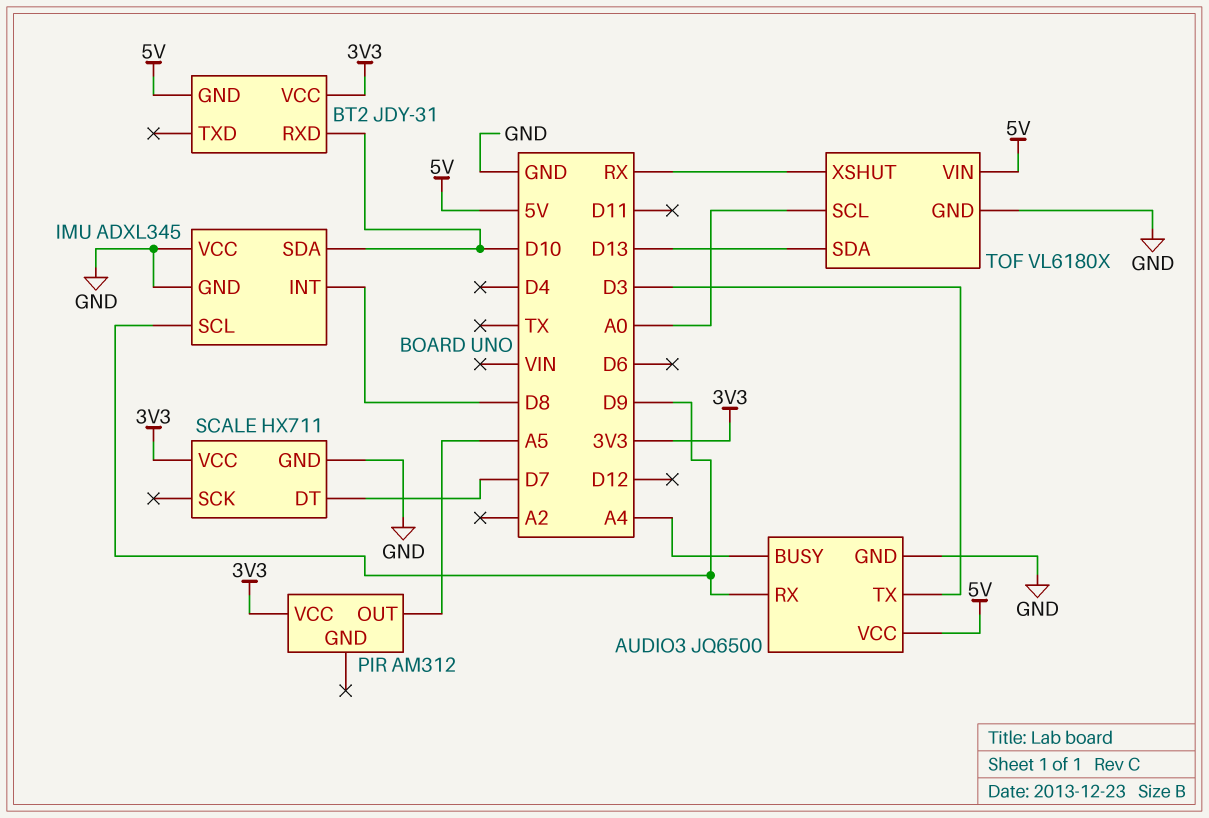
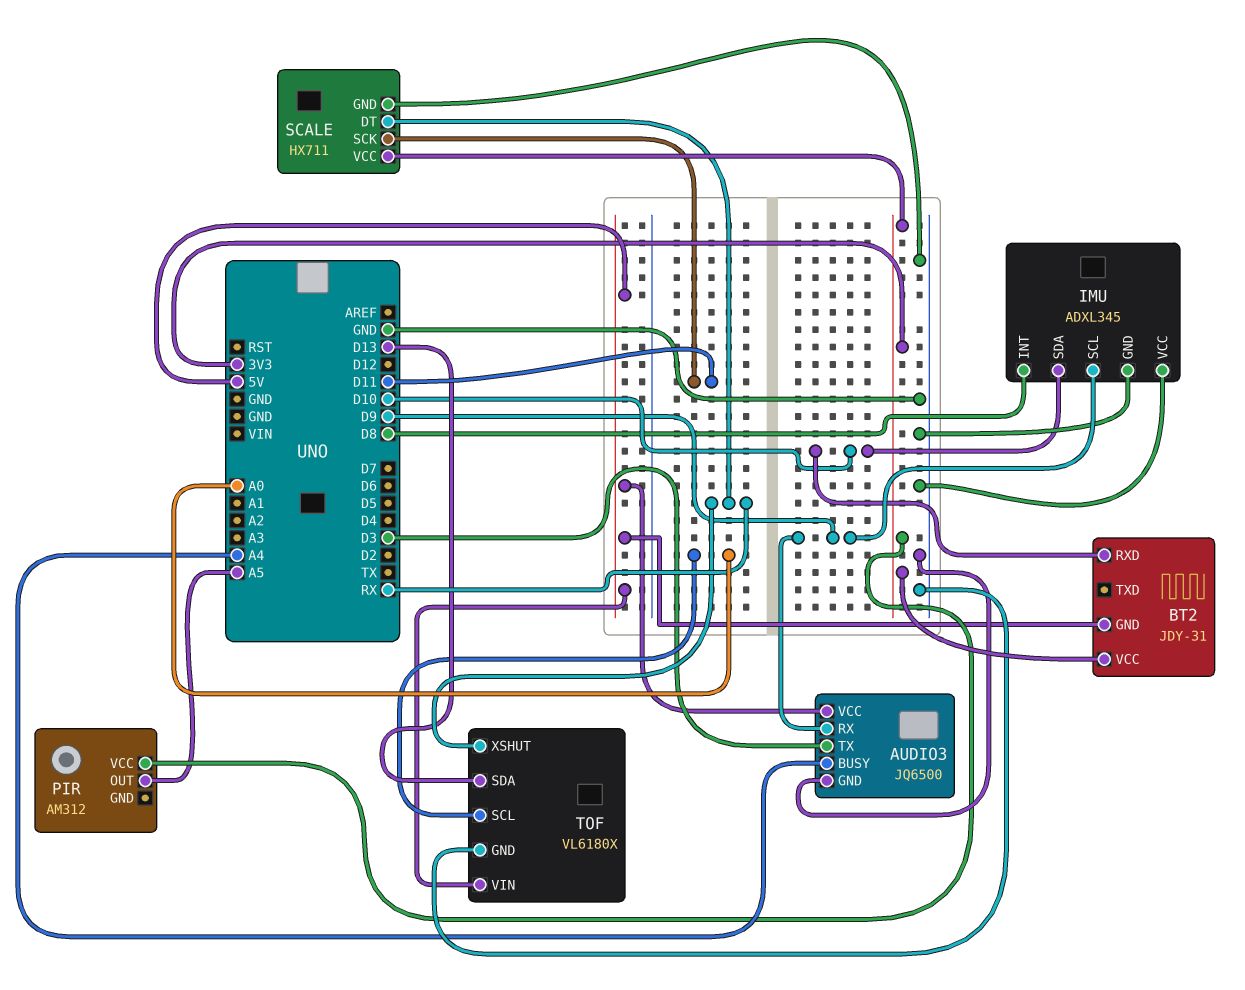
SCALE pin DT: D7 -> RX
SCALE pin SCK: none -> D11

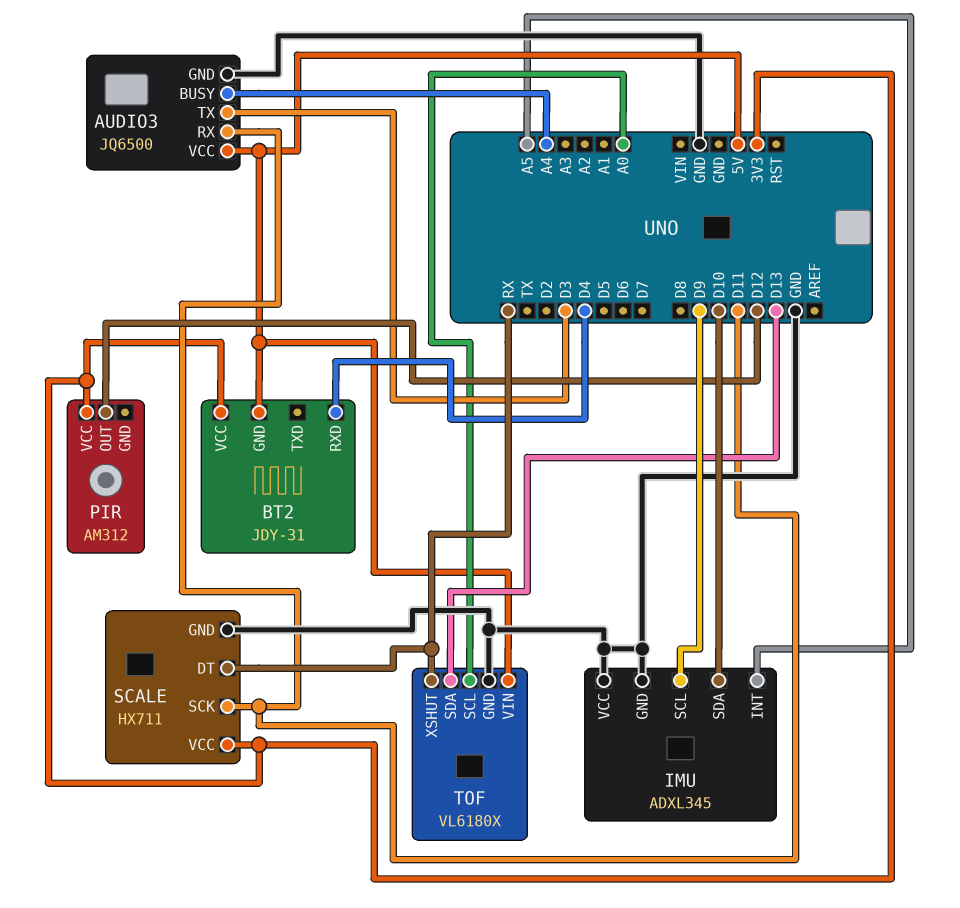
AUDIO3 pin RX: D9 -> D11
BT2 pin RXD: D10 -> D4
IMU pin INT: D8 -> A5
PIR pin OUT: A5 -> D12

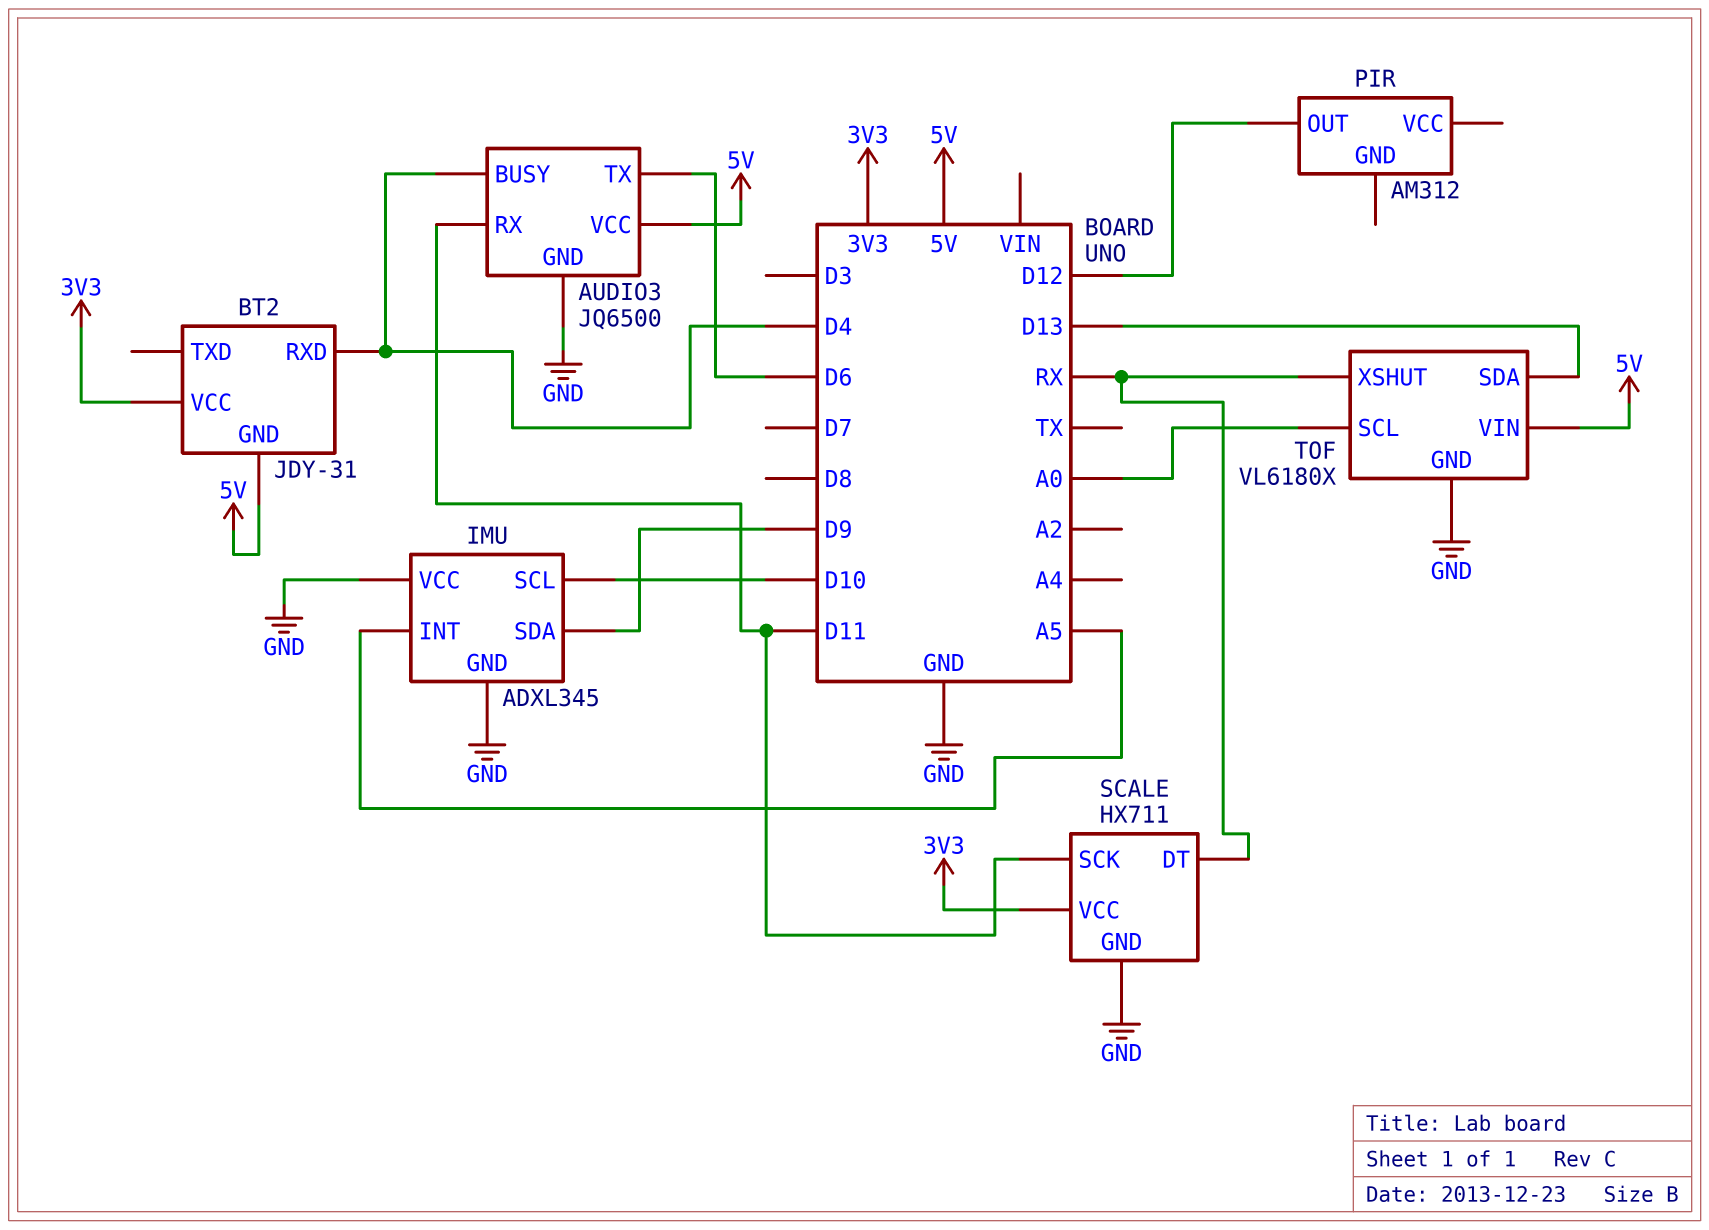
AUDIO3 pin BUSY: A4 -> D4
AUDIO3 pin TX: D3 -> D6
IMU pin SCL: D9 -> D10
IMU pin SDA: D10 -> D9
PIR pin VCC: 3V3 -> none

